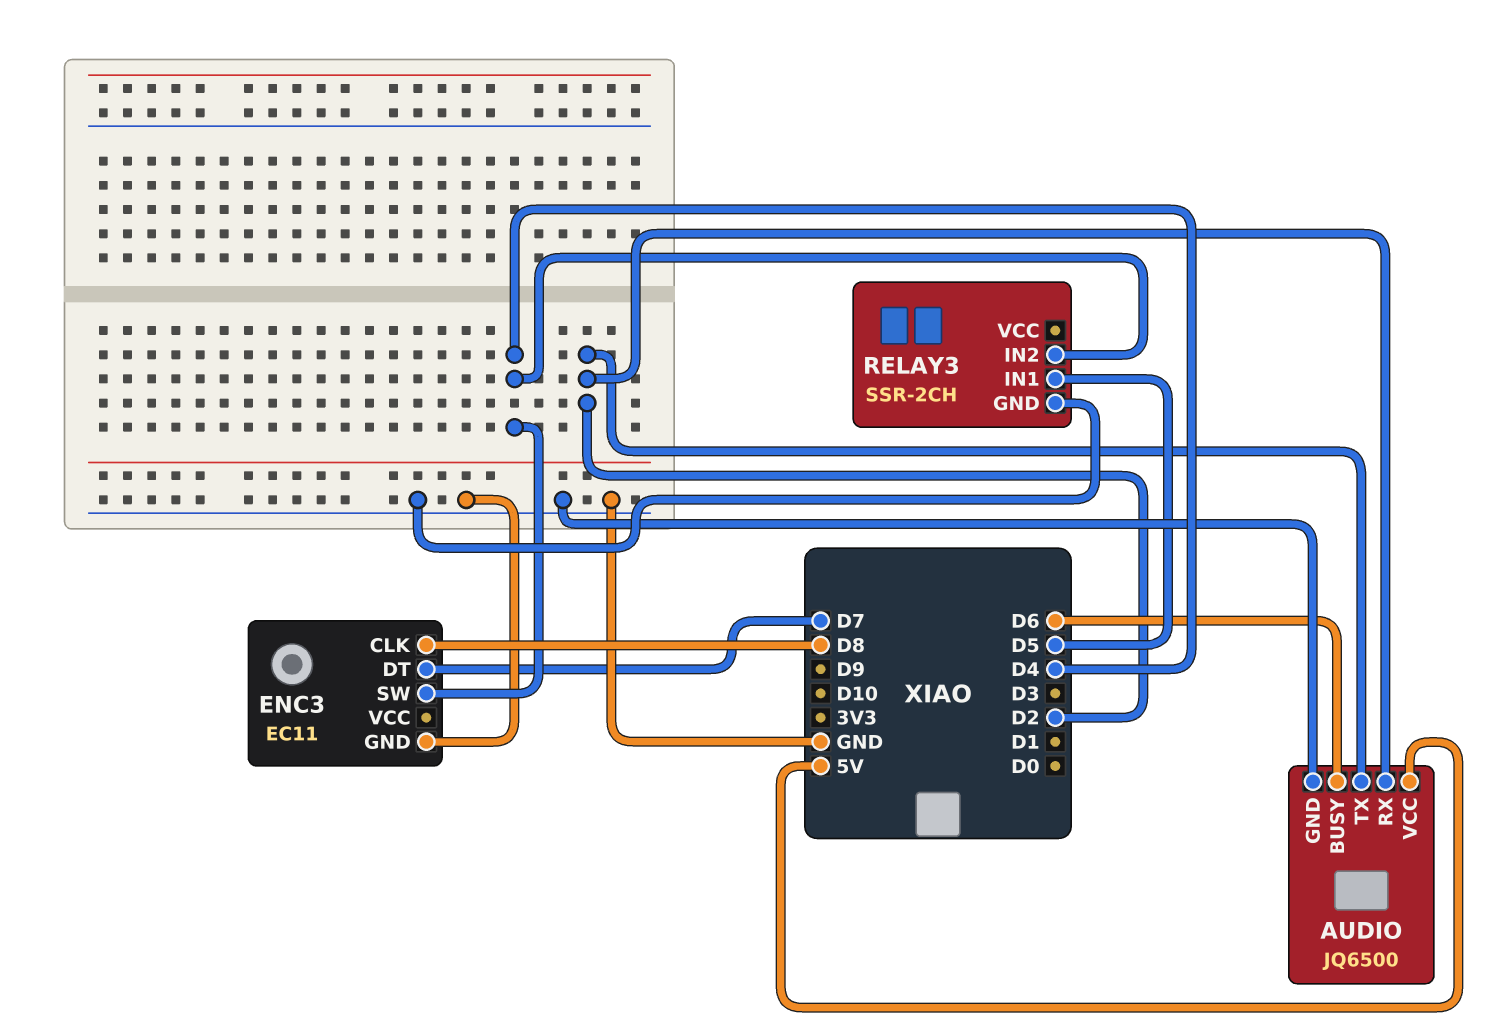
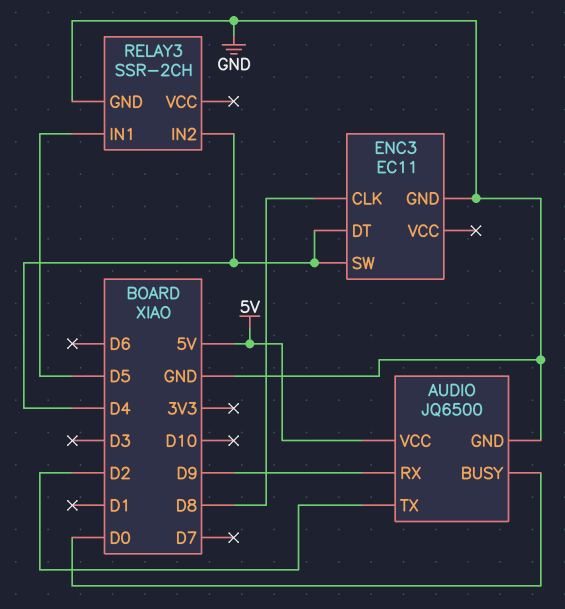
AUDIO pin BUSY: D6 -> D0
AUDIO pin RX: D2 -> D9
ENC3 pin DT: D7 -> D4

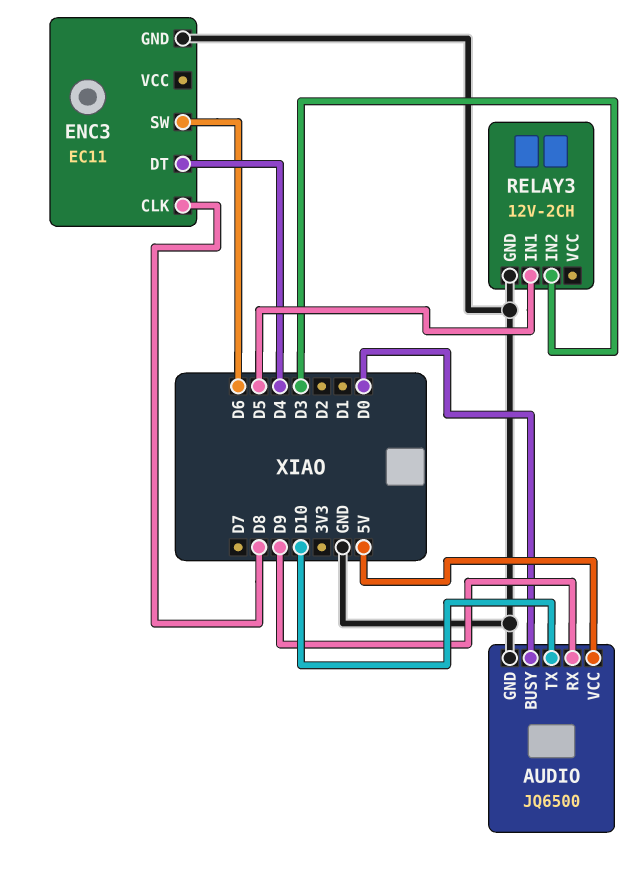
AUDIO pin TX: D2 -> D10
ENC3 pin SW: D4 -> D6
RELAY3: SSR-2CH -> 12V-2CH
RELAY3 pin IN2: D4 -> D3

